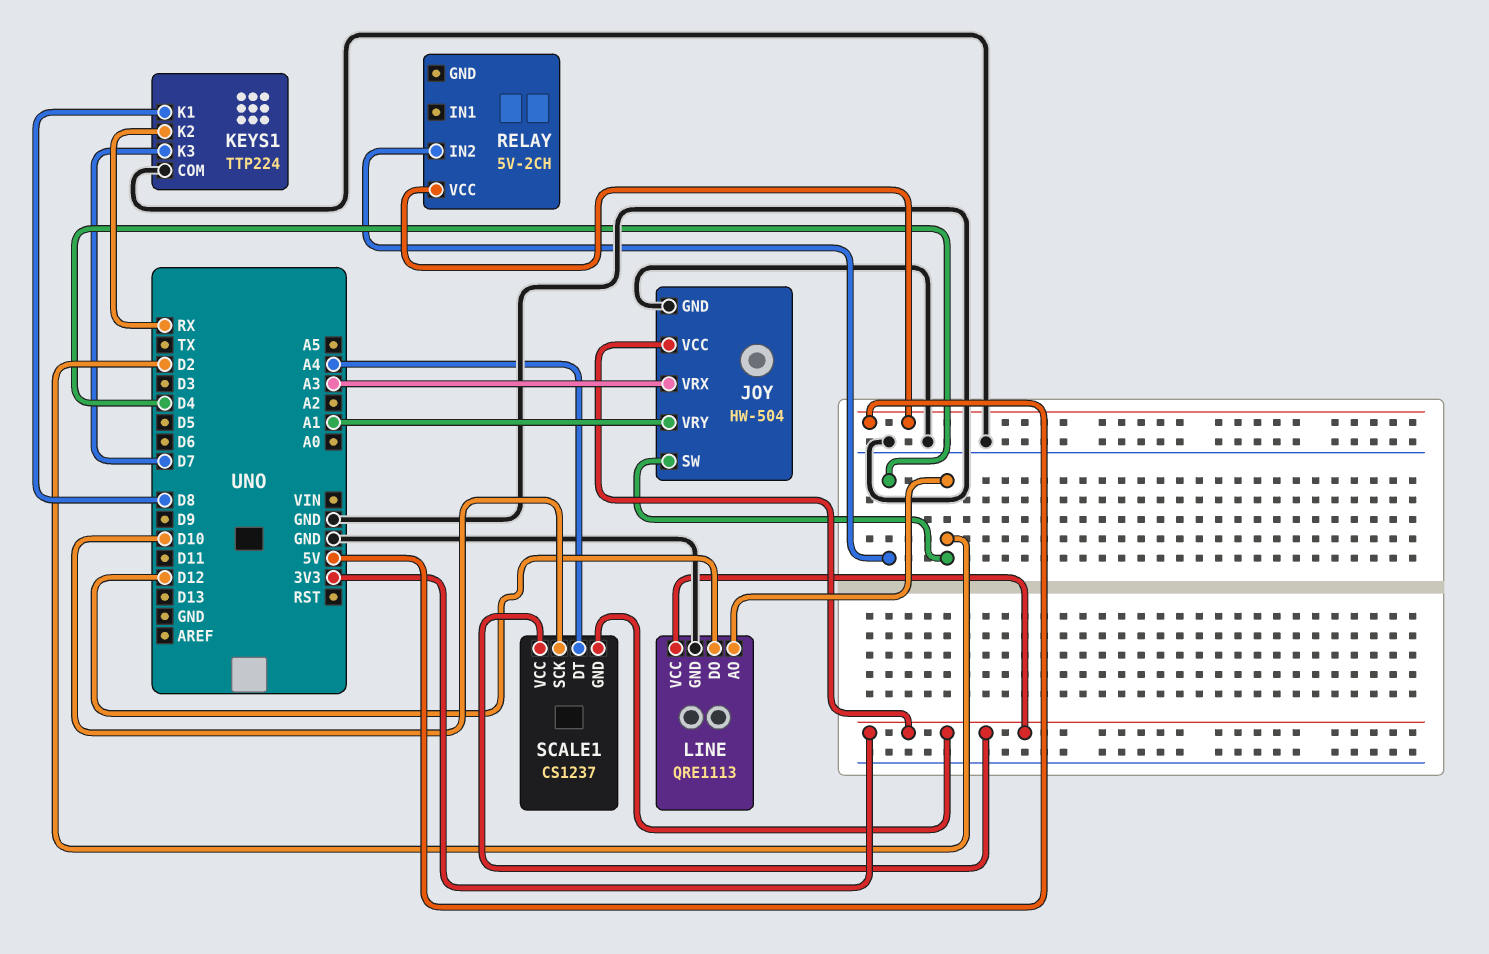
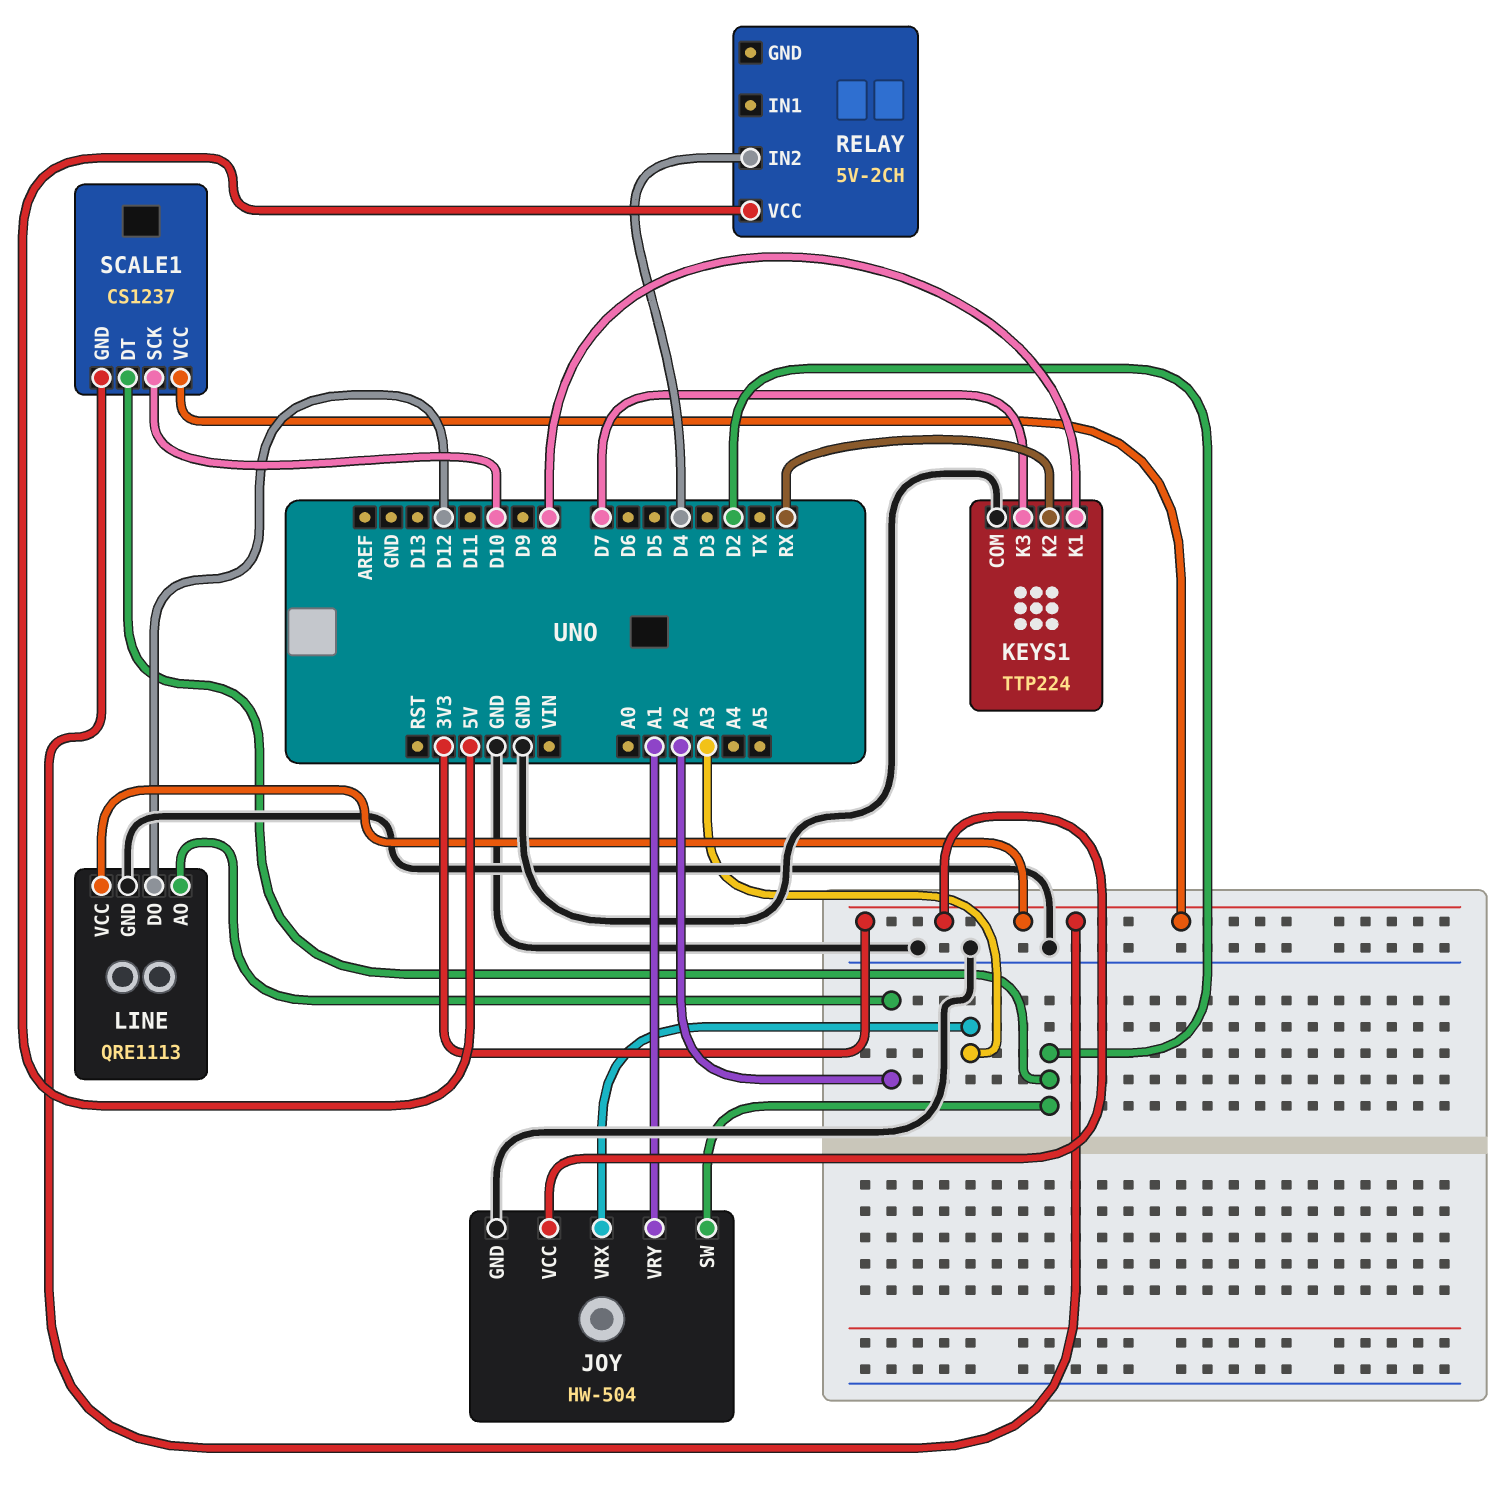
LINE pin AO: D2 -> A2
SCALE1 pin DT: A4 -> D2

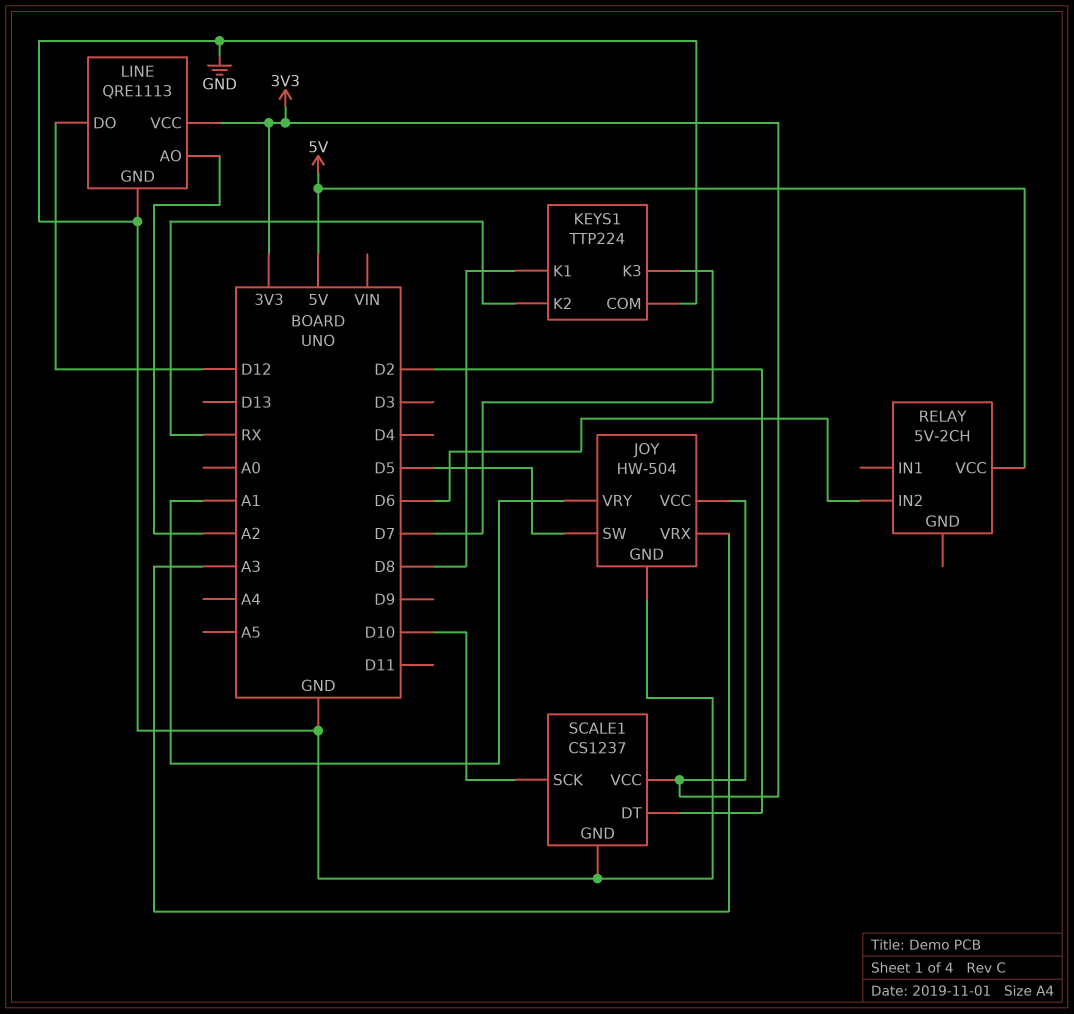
JOY pin SW: D2 -> D5
RELAY pin IN2: D4 -> D6
SCALE1 pin GND: 3V3 -> GND

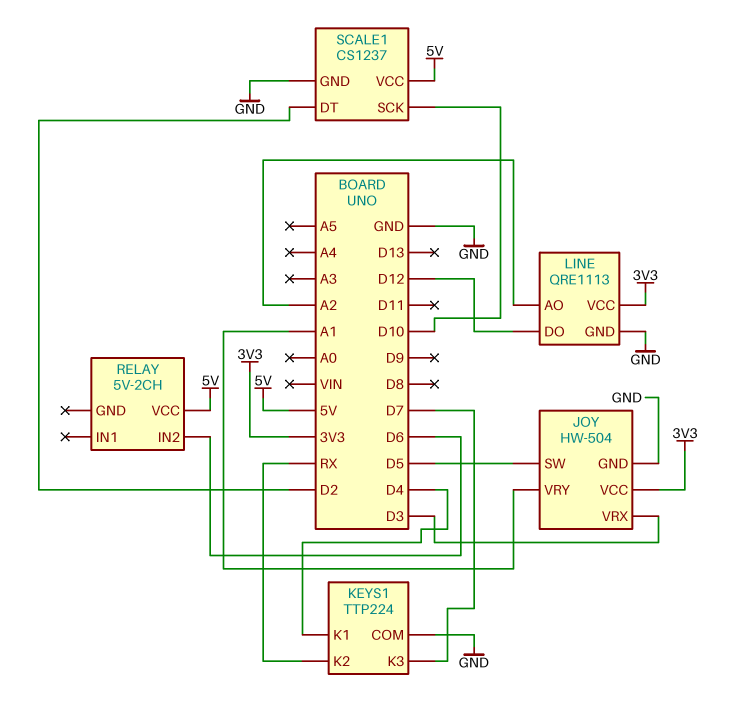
JOY pin VRX: A3 -> D3
KEYS1 pin K1: D8 -> D4
SCALE1 pin VCC: 3V3 -> 5V

